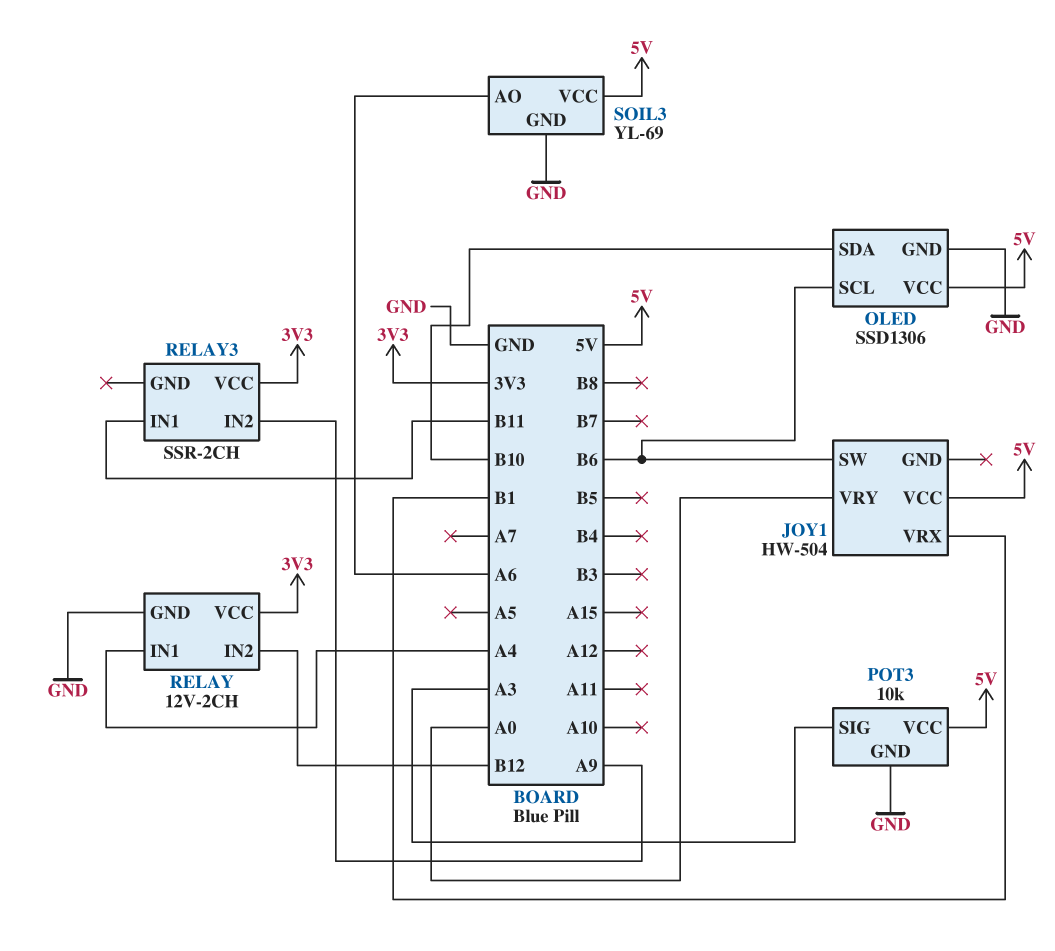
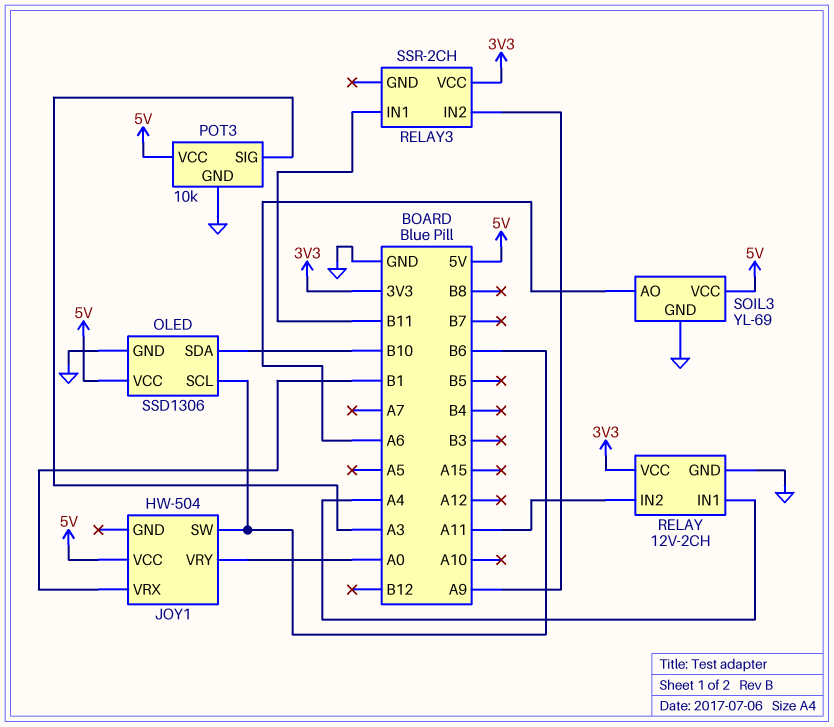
RELAY pin IN2: B12 -> A11

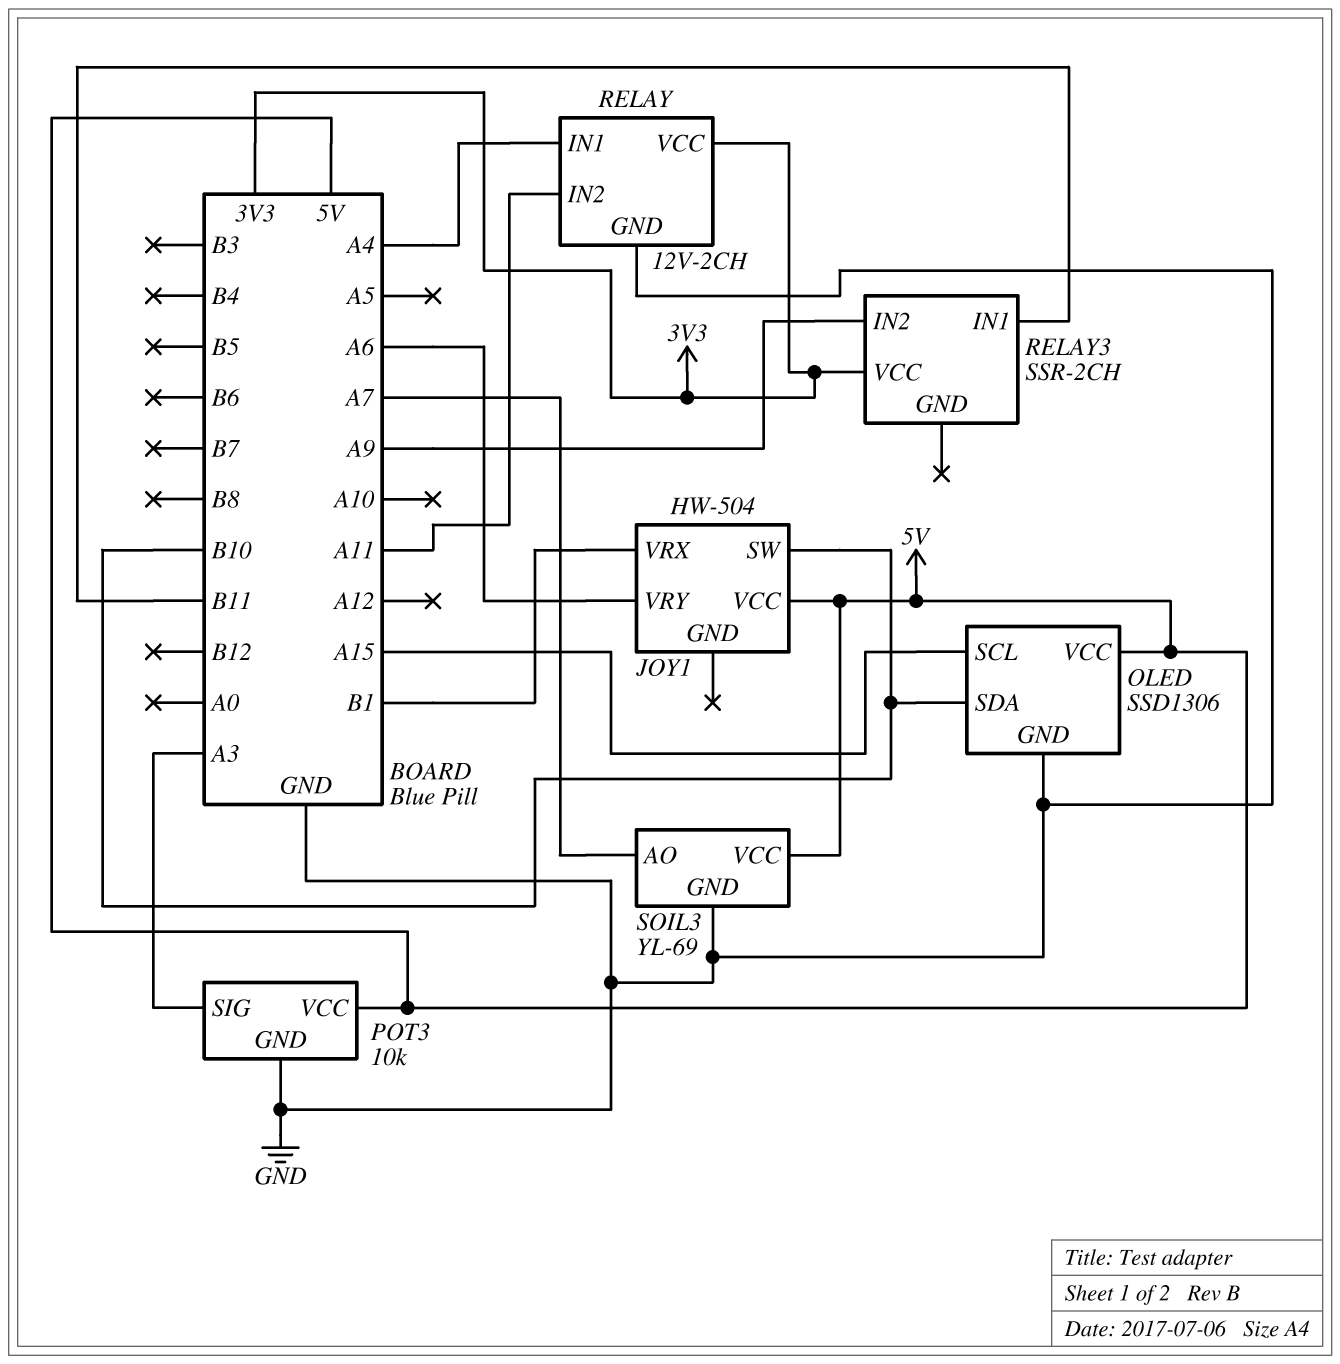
JOY1 pin SW: B6 -> B10
JOY1 pin VRY: A0 -> A6
OLED pin SCL: B6 -> A15
SOIL3 pin AO: A6 -> A7

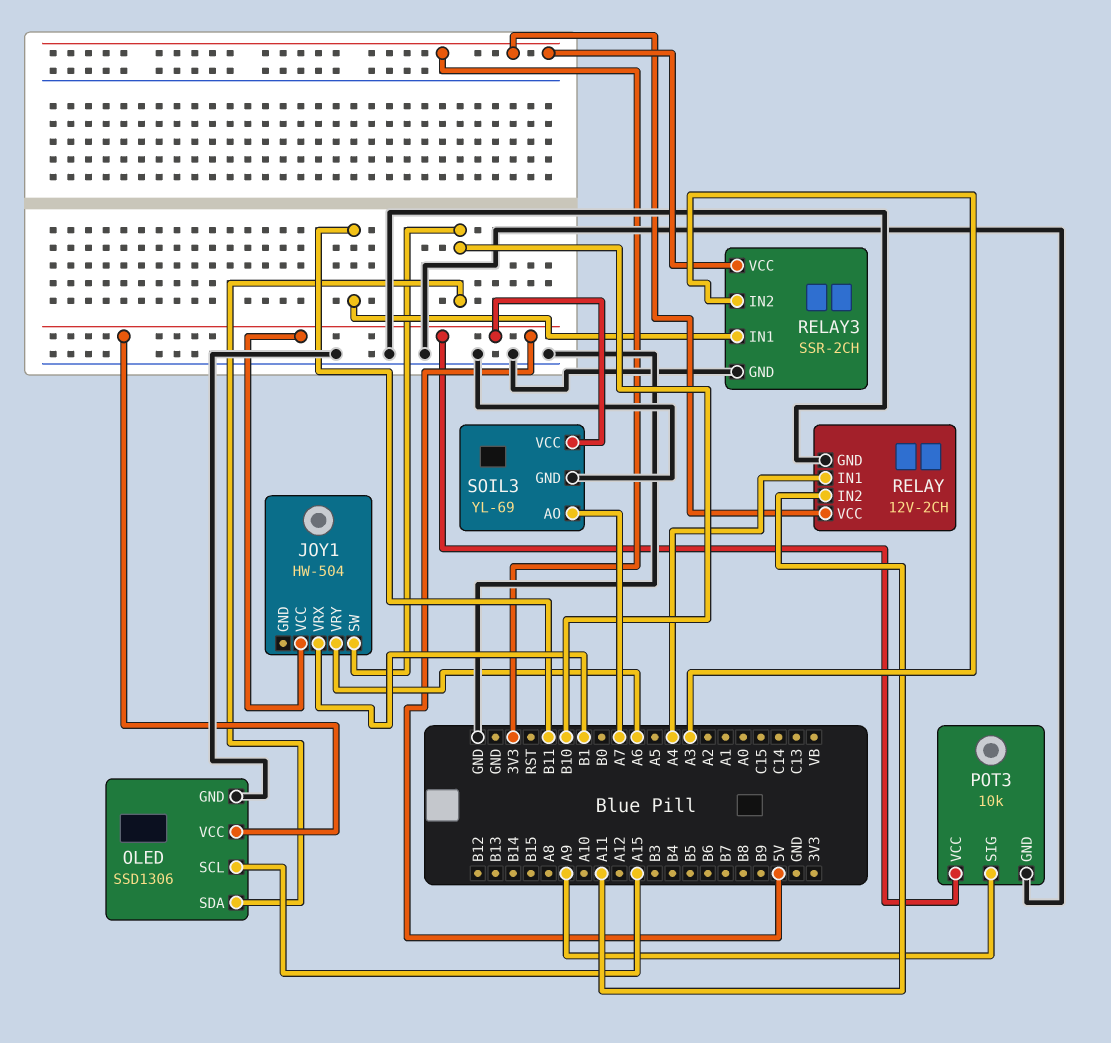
POT3 pin SIG: A3 -> A9
RELAY3 pin GND: none -> GND
RELAY3 pin IN2: A9 -> A3

